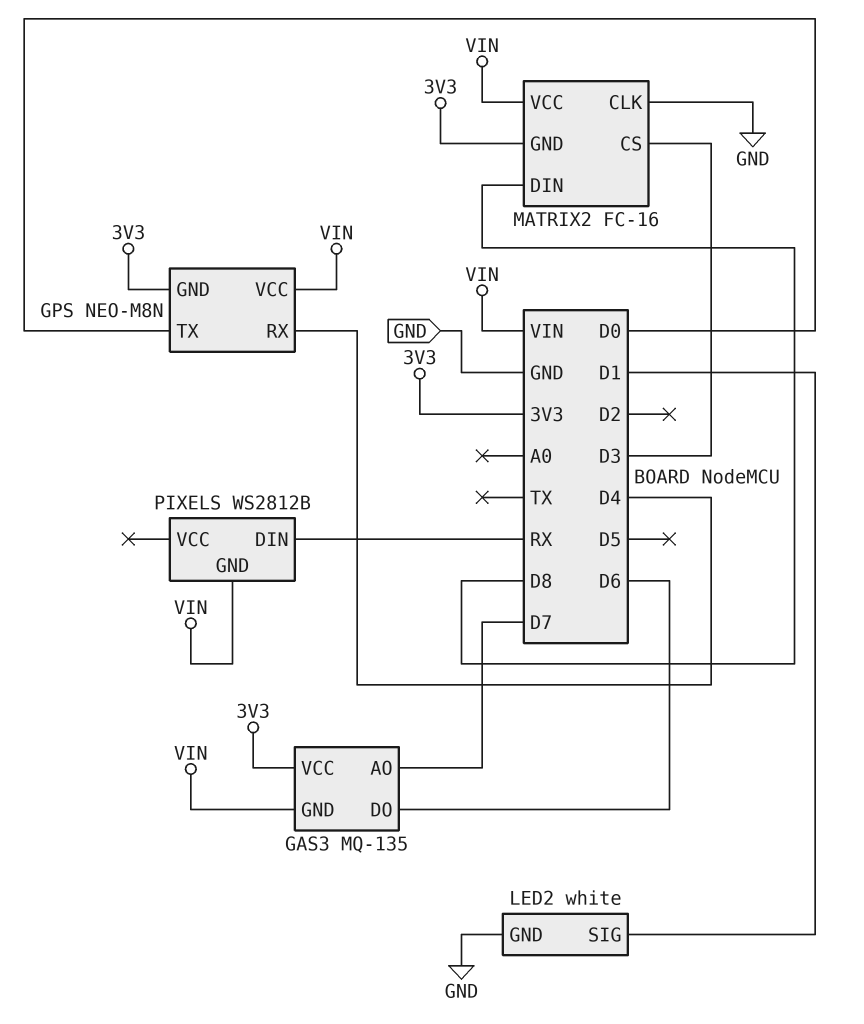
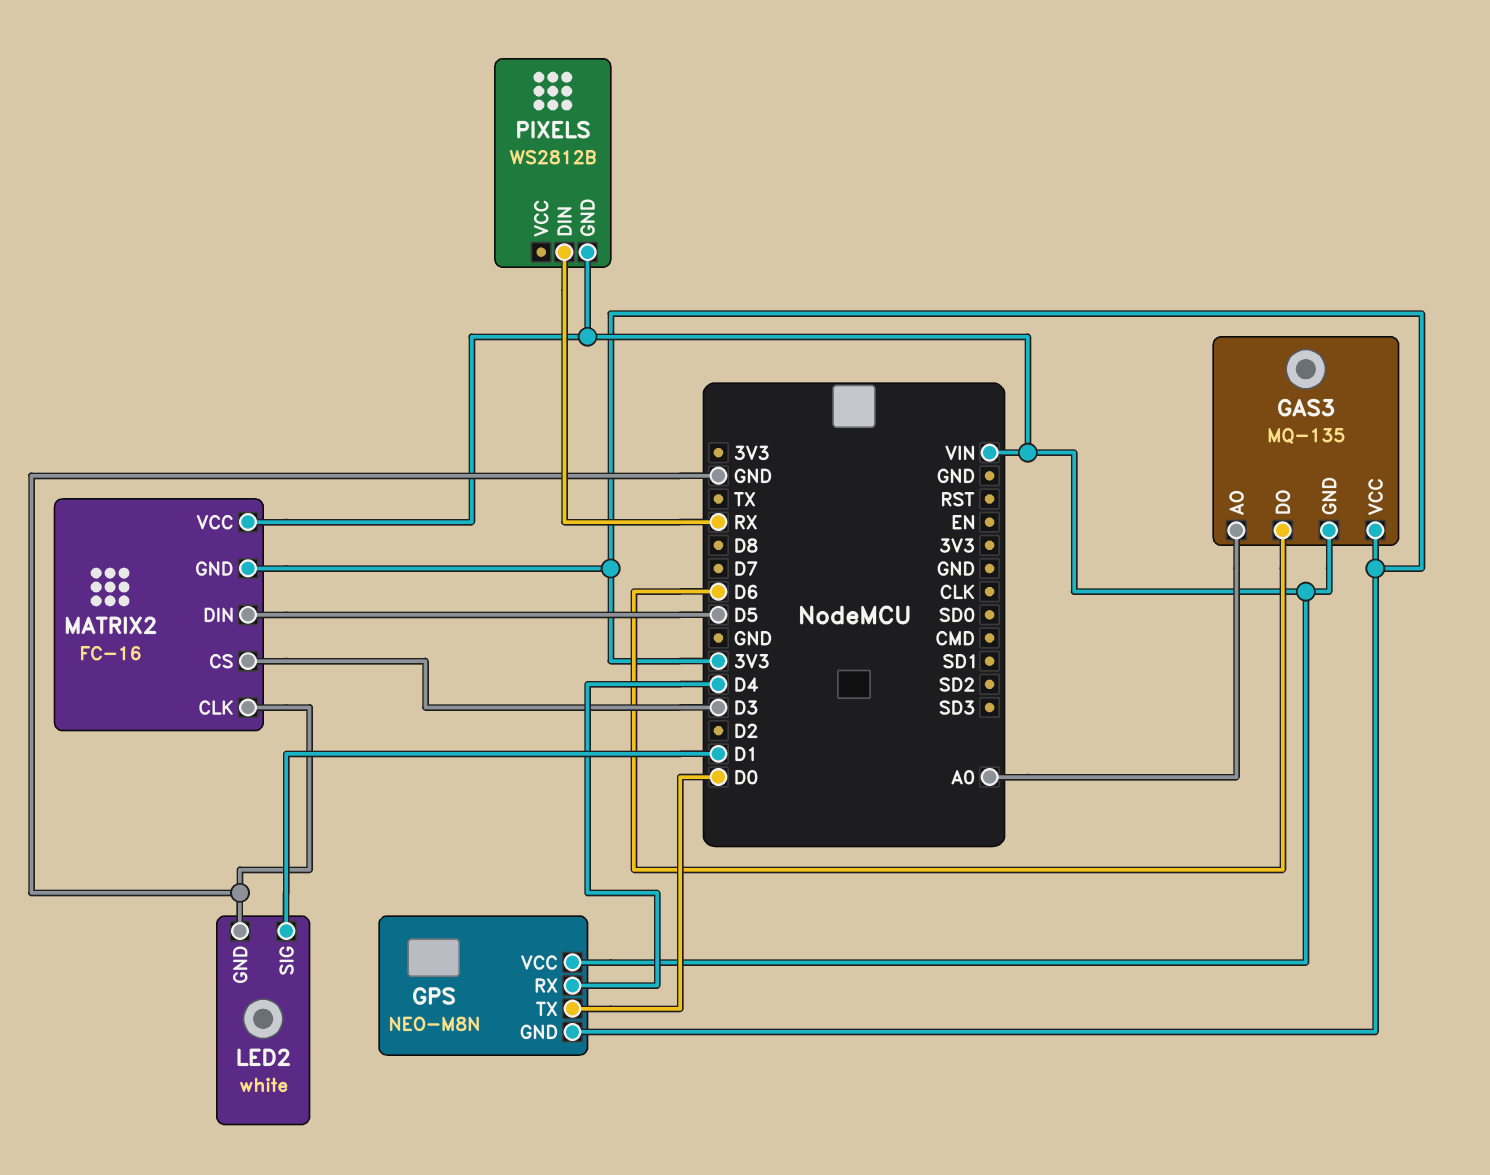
GAS3 pin AO: D7 -> A0
MATRIX2 pin DIN: D8 -> D5

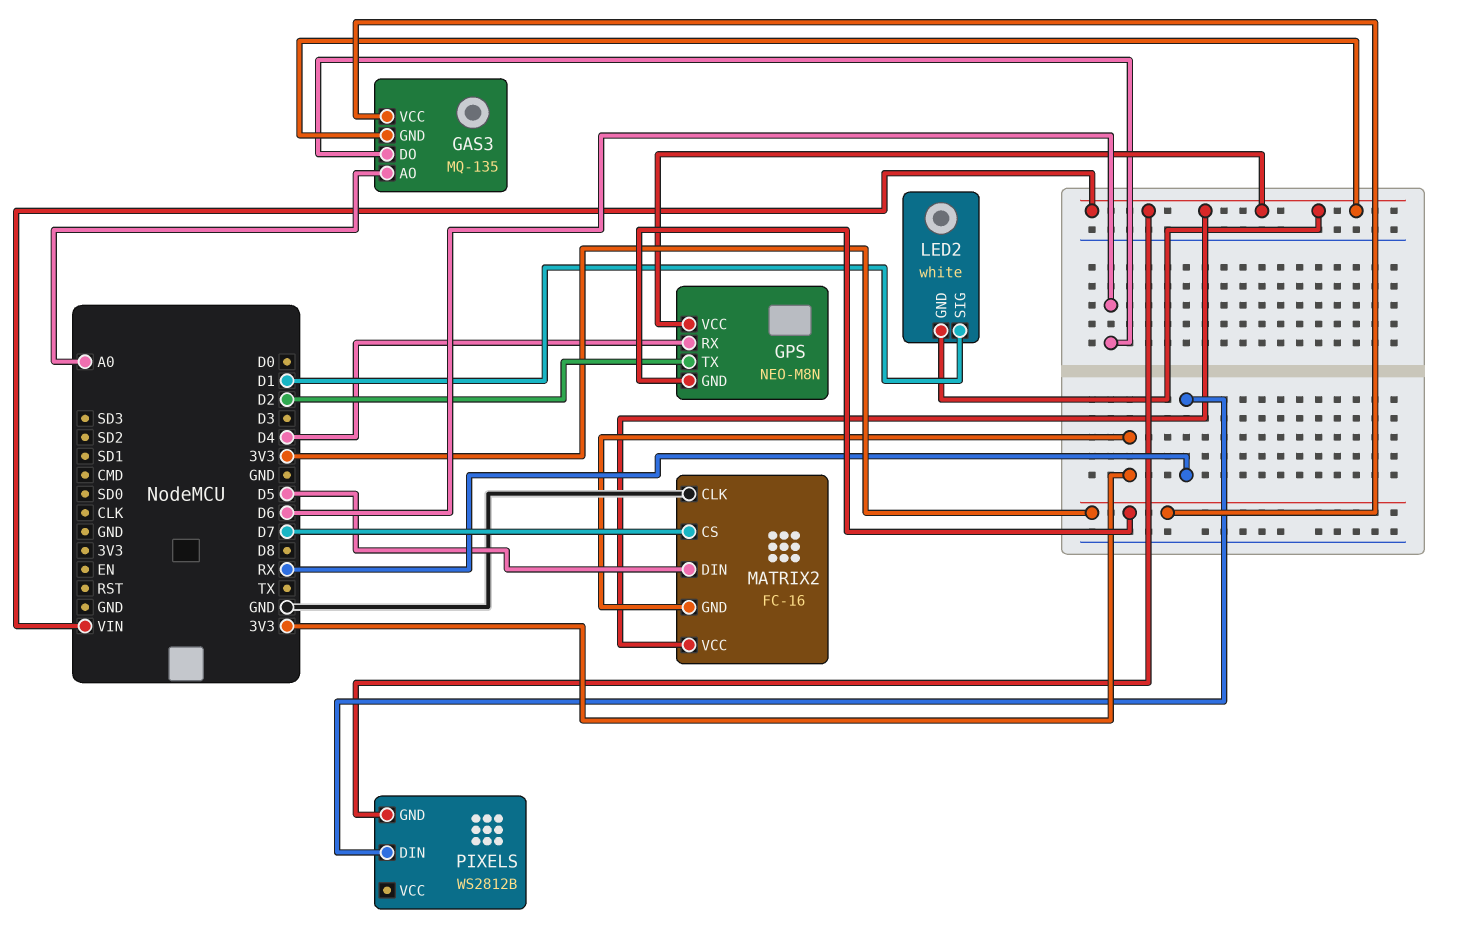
GPS pin TX: D0 -> D2
LED2 pin GND: GND -> VIN
MATRIX2 pin CS: D3 -> D7

